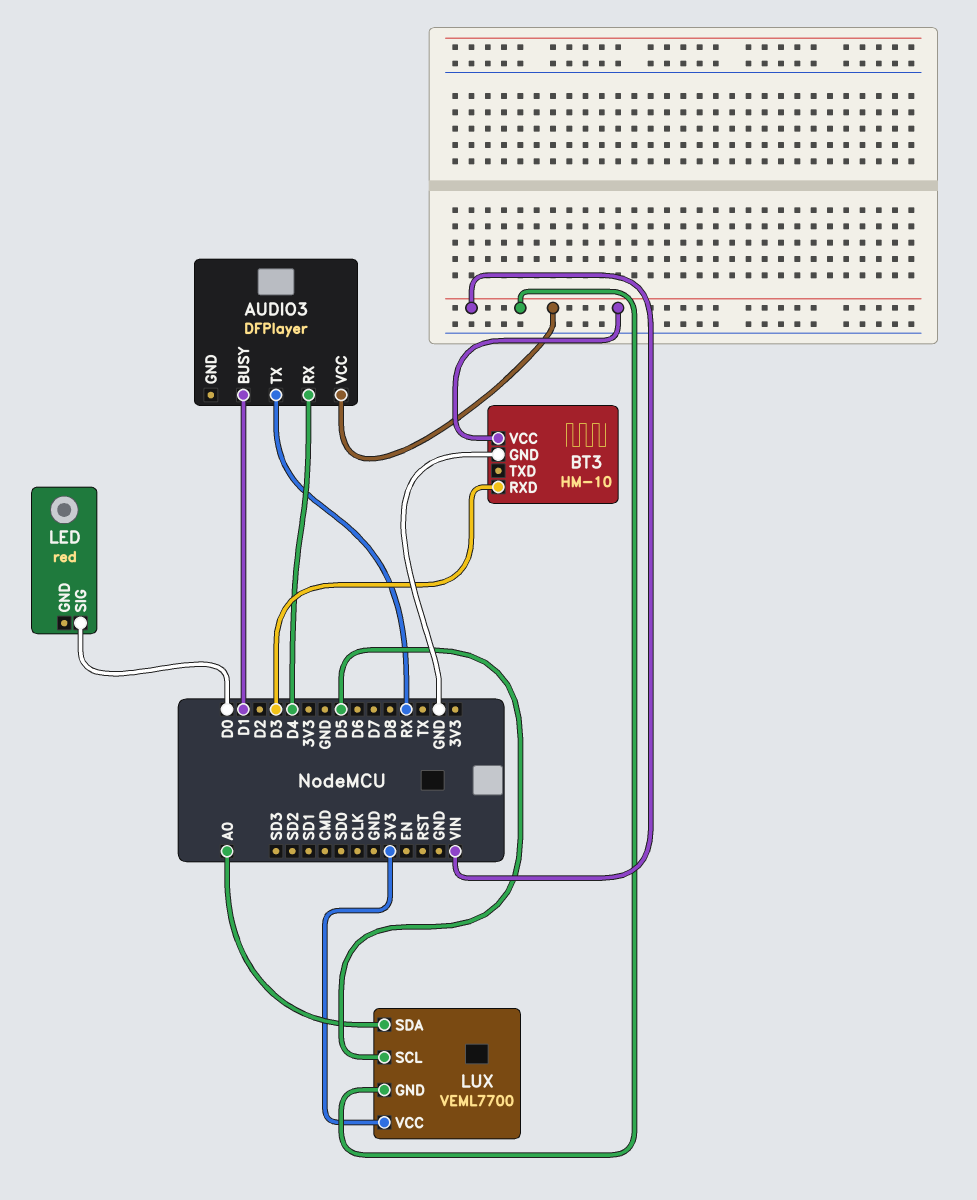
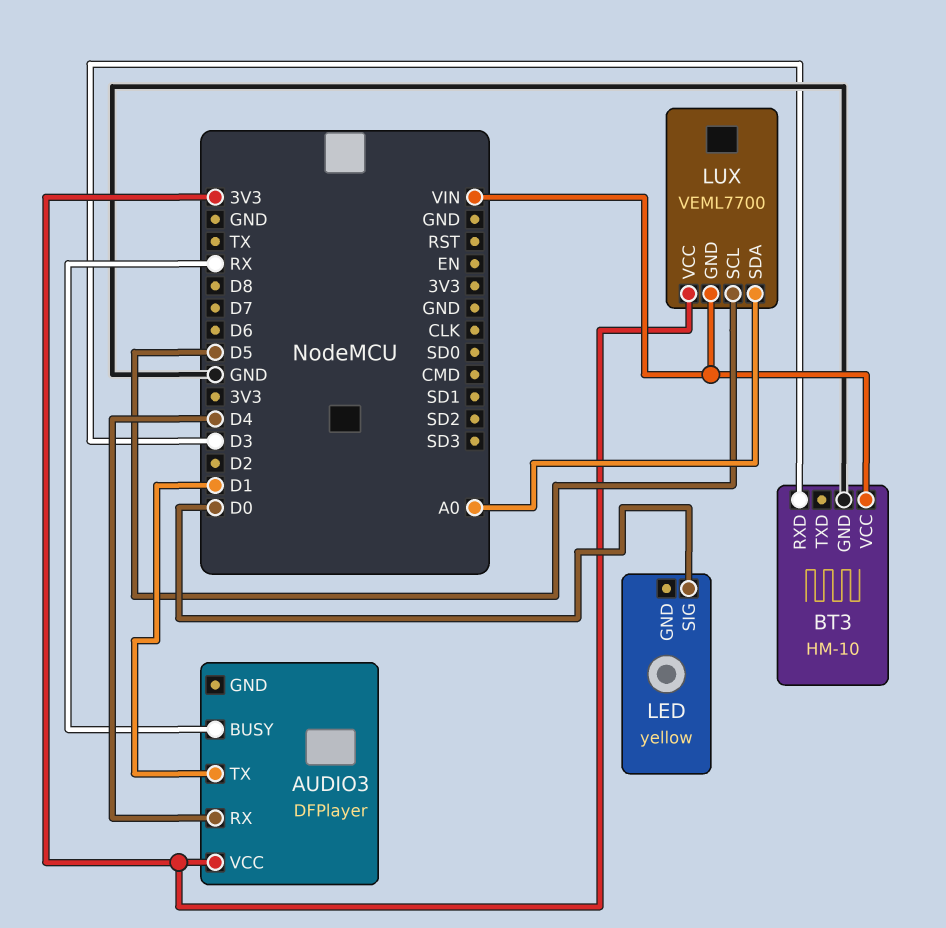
AUDIO3 pin BUSY: D1 -> RX
AUDIO3 pin TX: RX -> D1
AUDIO3 pin VCC: VIN -> 3V3
LED: red -> yellow

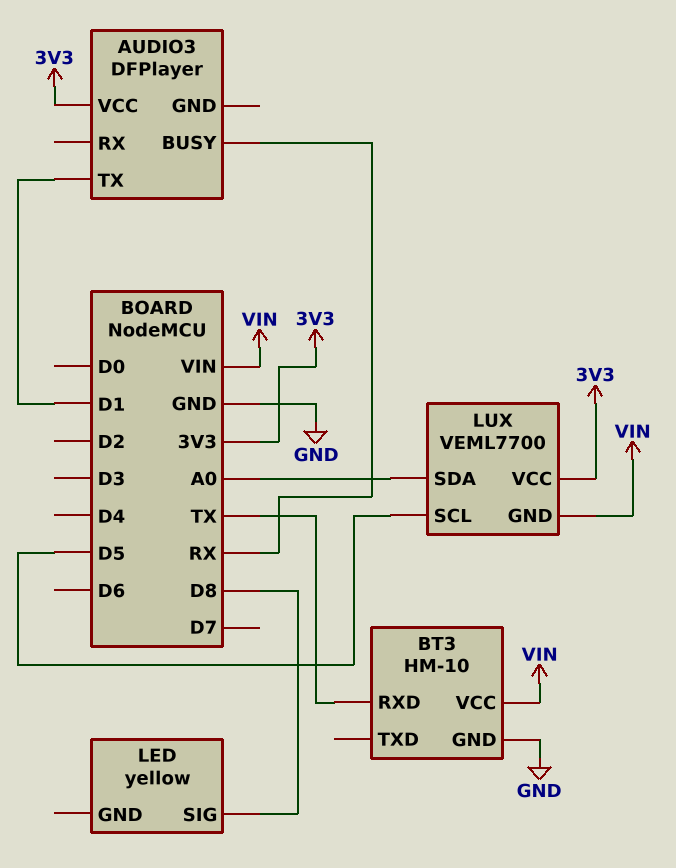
AUDIO3 pin RX: D4 -> none
BT3 pin RXD: D3 -> TX
LED pin SIG: D0 -> D8

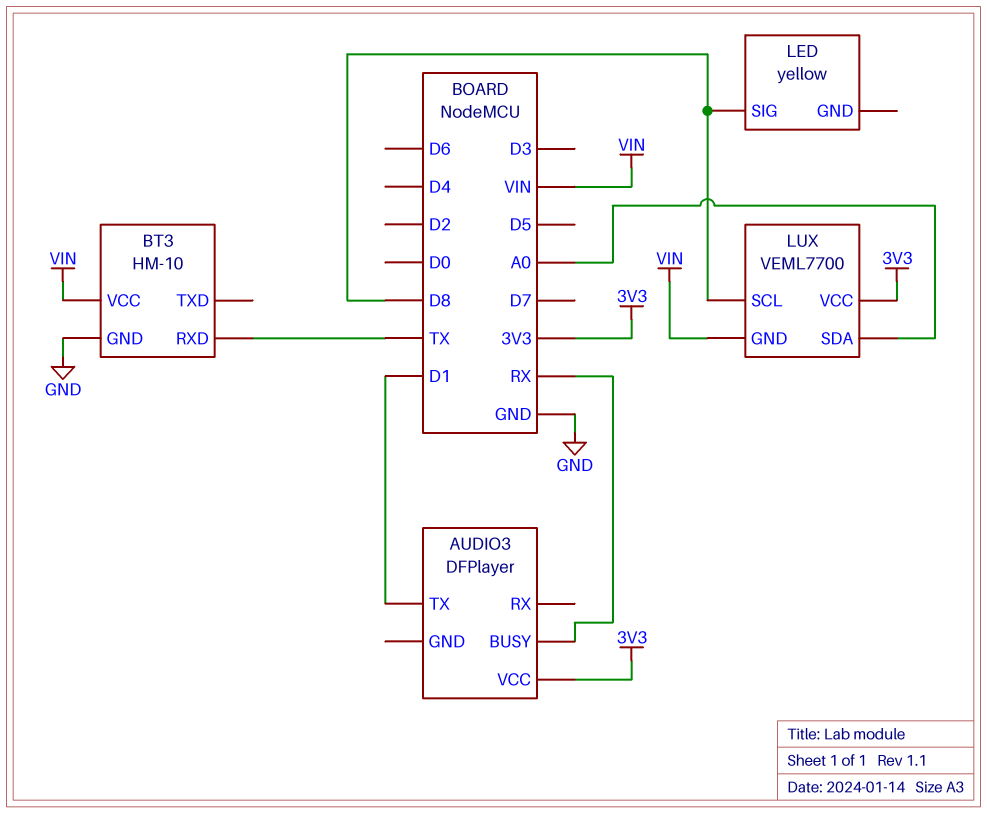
LUX pin SCL: D5 -> D8

